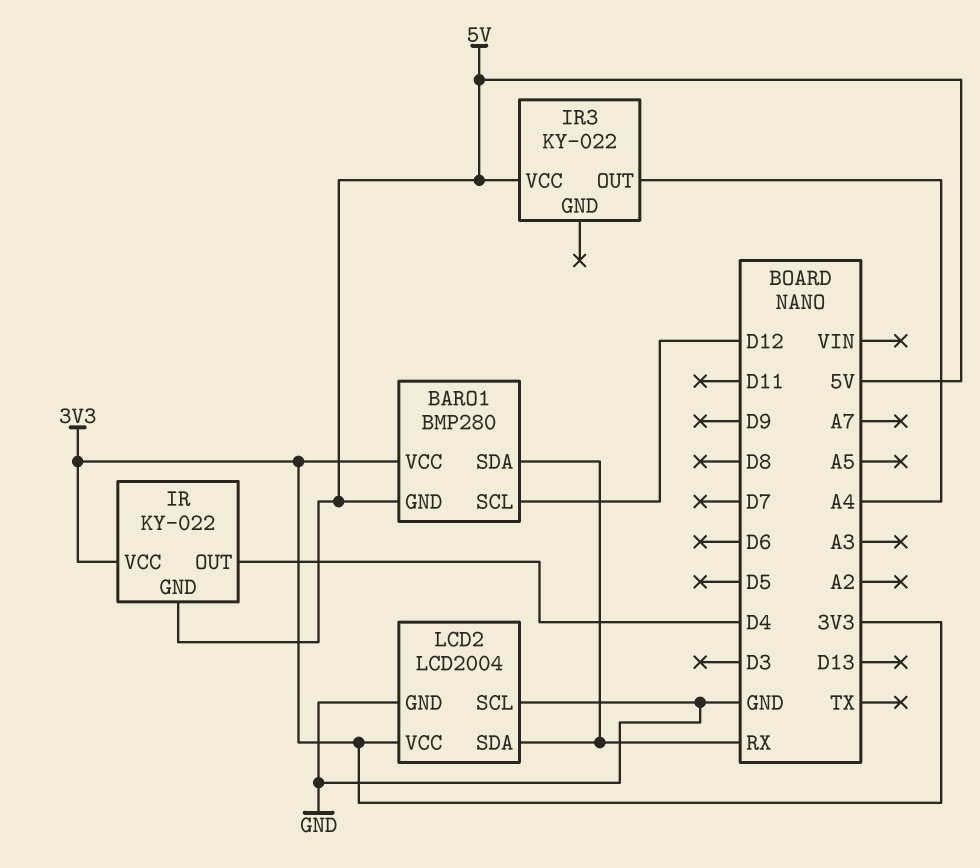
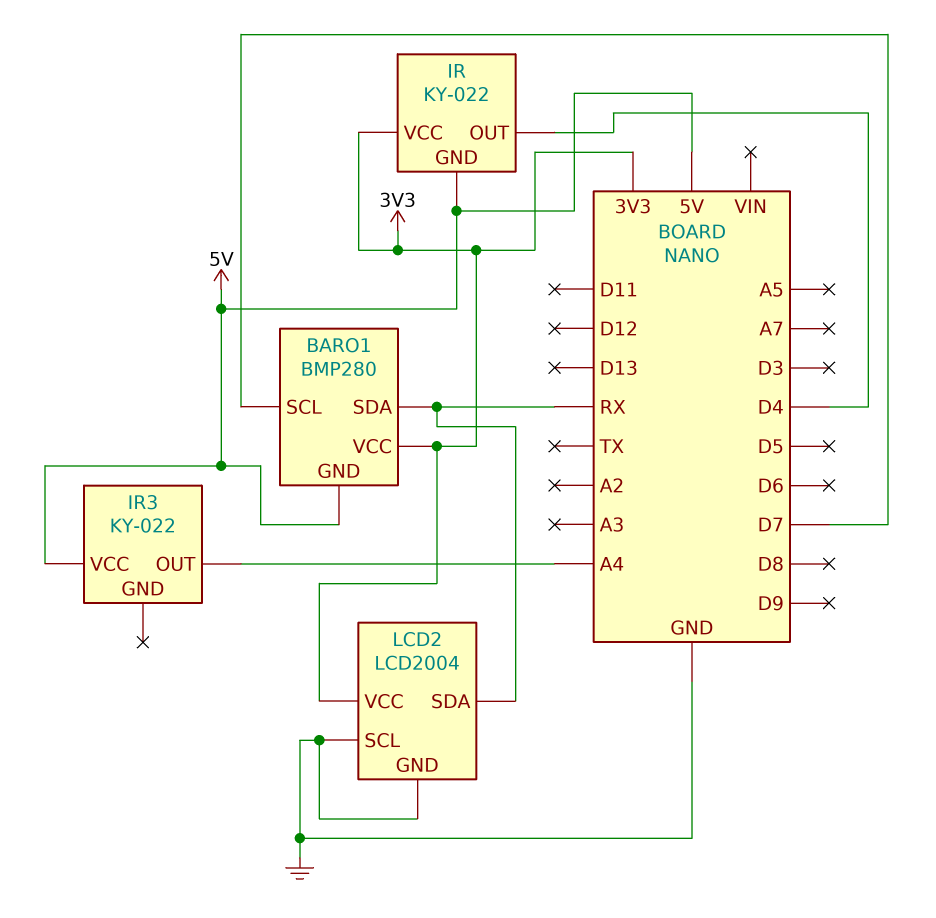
BARO1 pin SCL: D12 -> D7

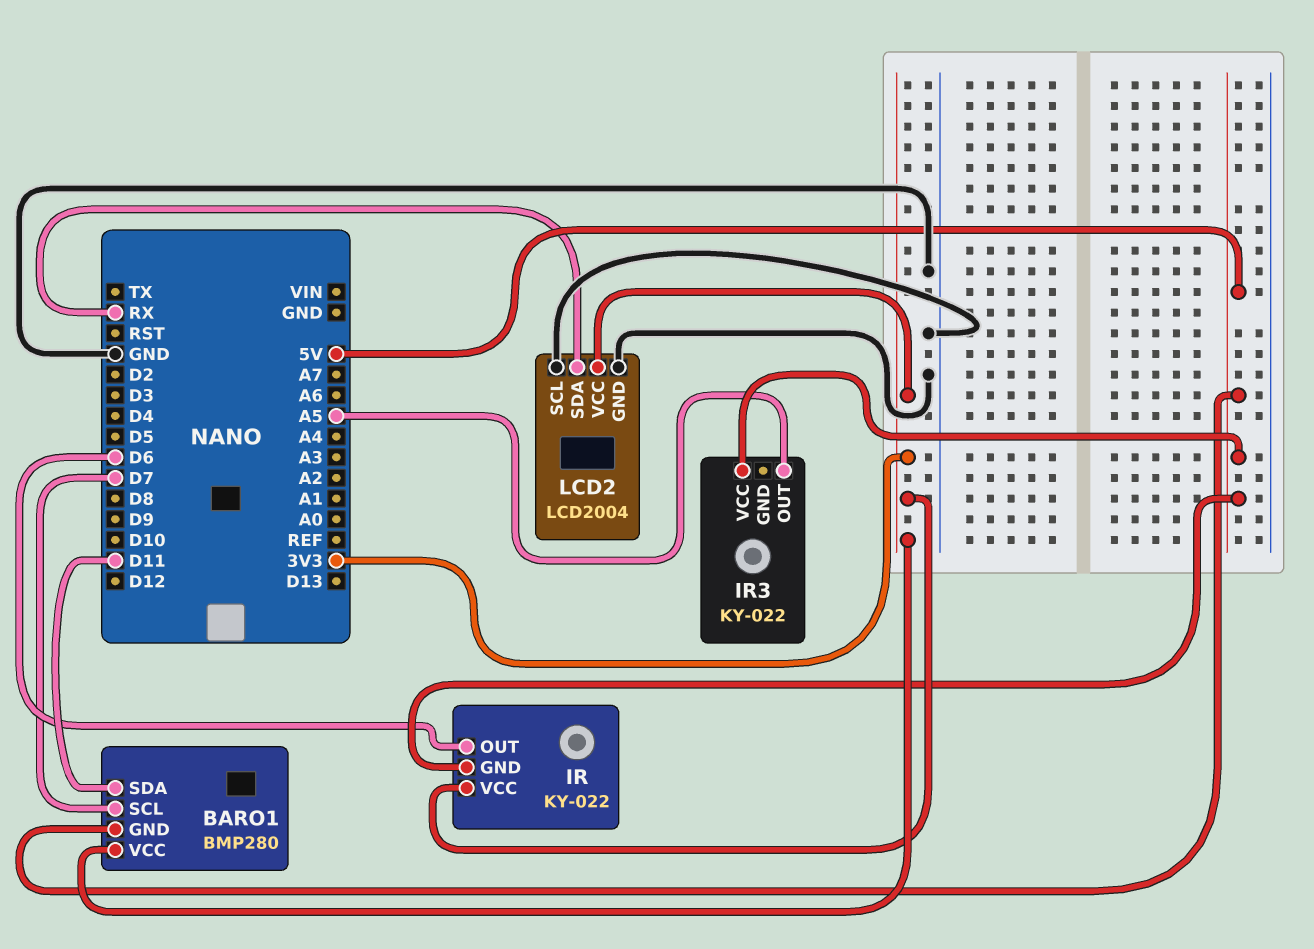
BARO1 pin SDA: RX -> D11
IR pin OUT: D4 -> D6
IR3 pin OUT: A4 -> A5

